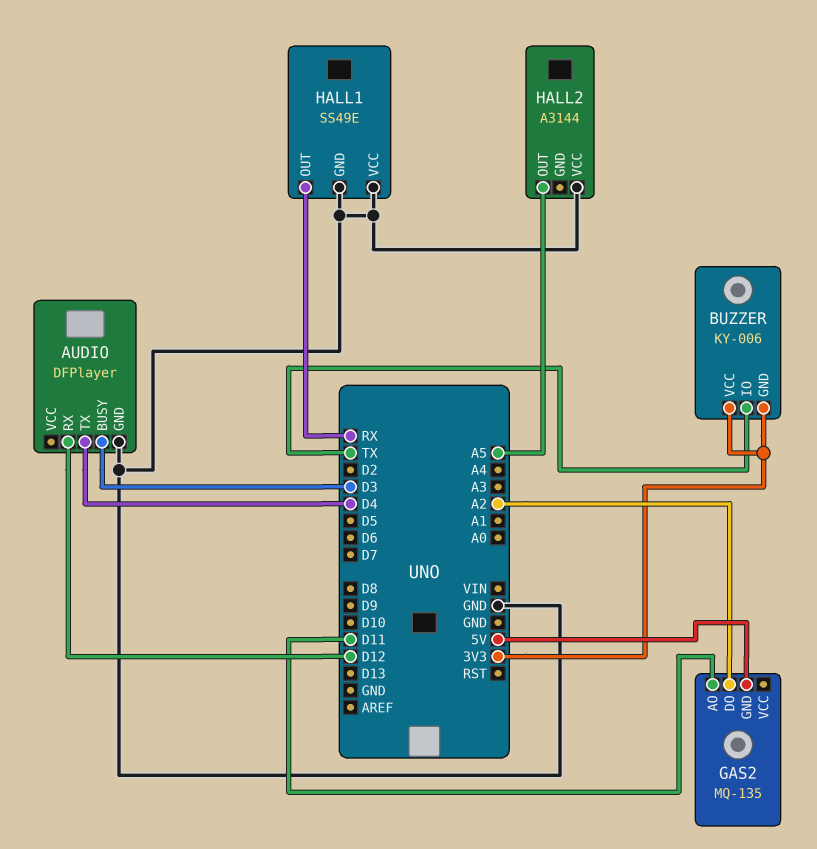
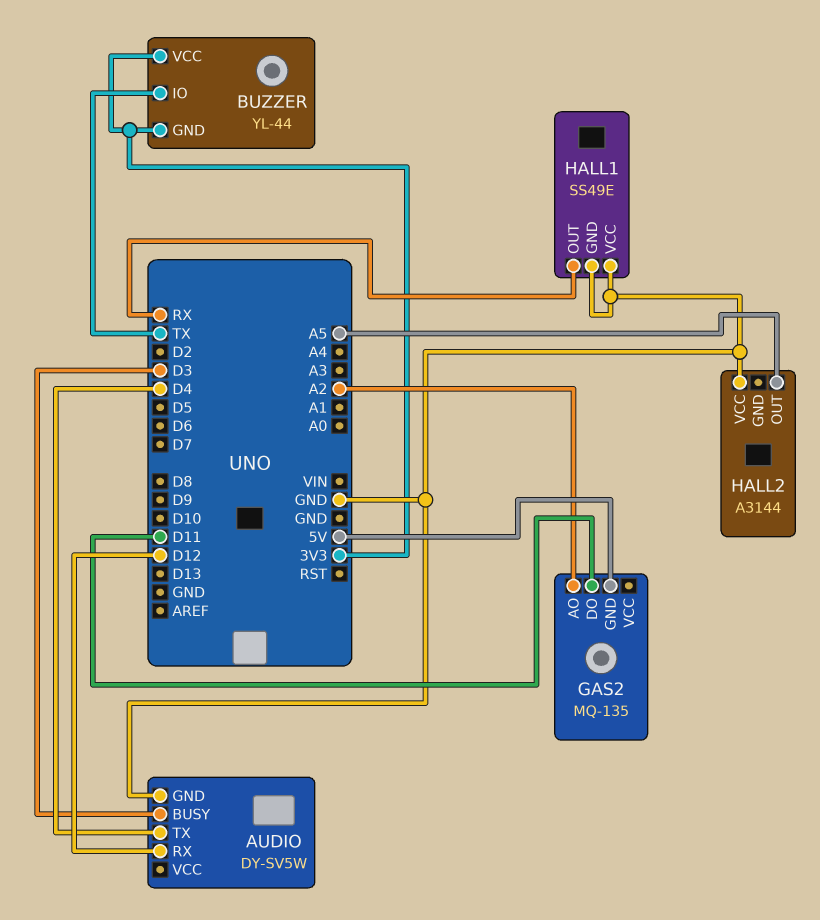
AUDIO: DFPlayer -> DY-SV5W
BUZZER: KY-006 -> YL-44
GAS2 pin AO: D11 -> A2
GAS2 pin DO: A2 -> D11

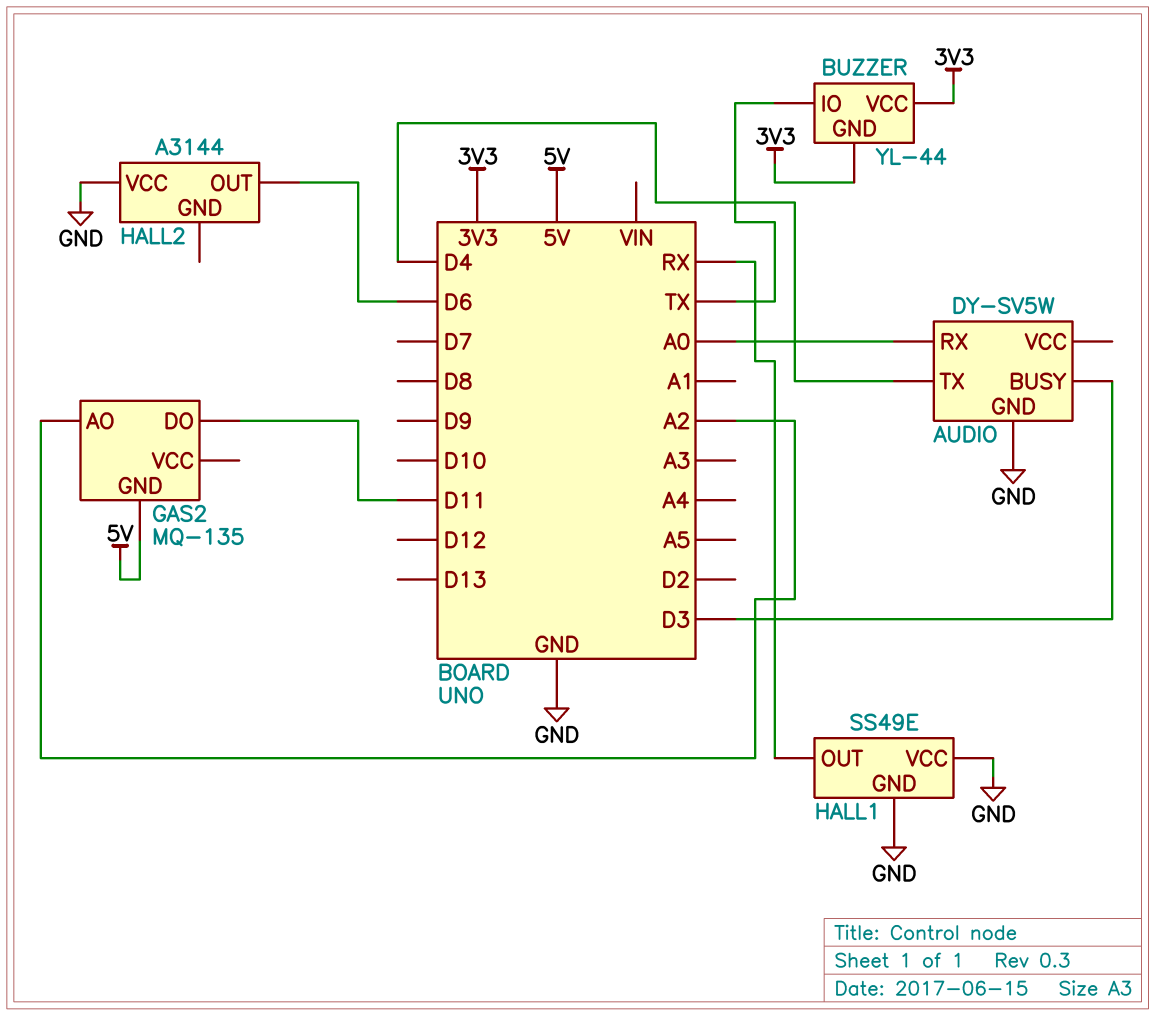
AUDIO pin RX: D12 -> A0
HALL2 pin OUT: A5 -> D6

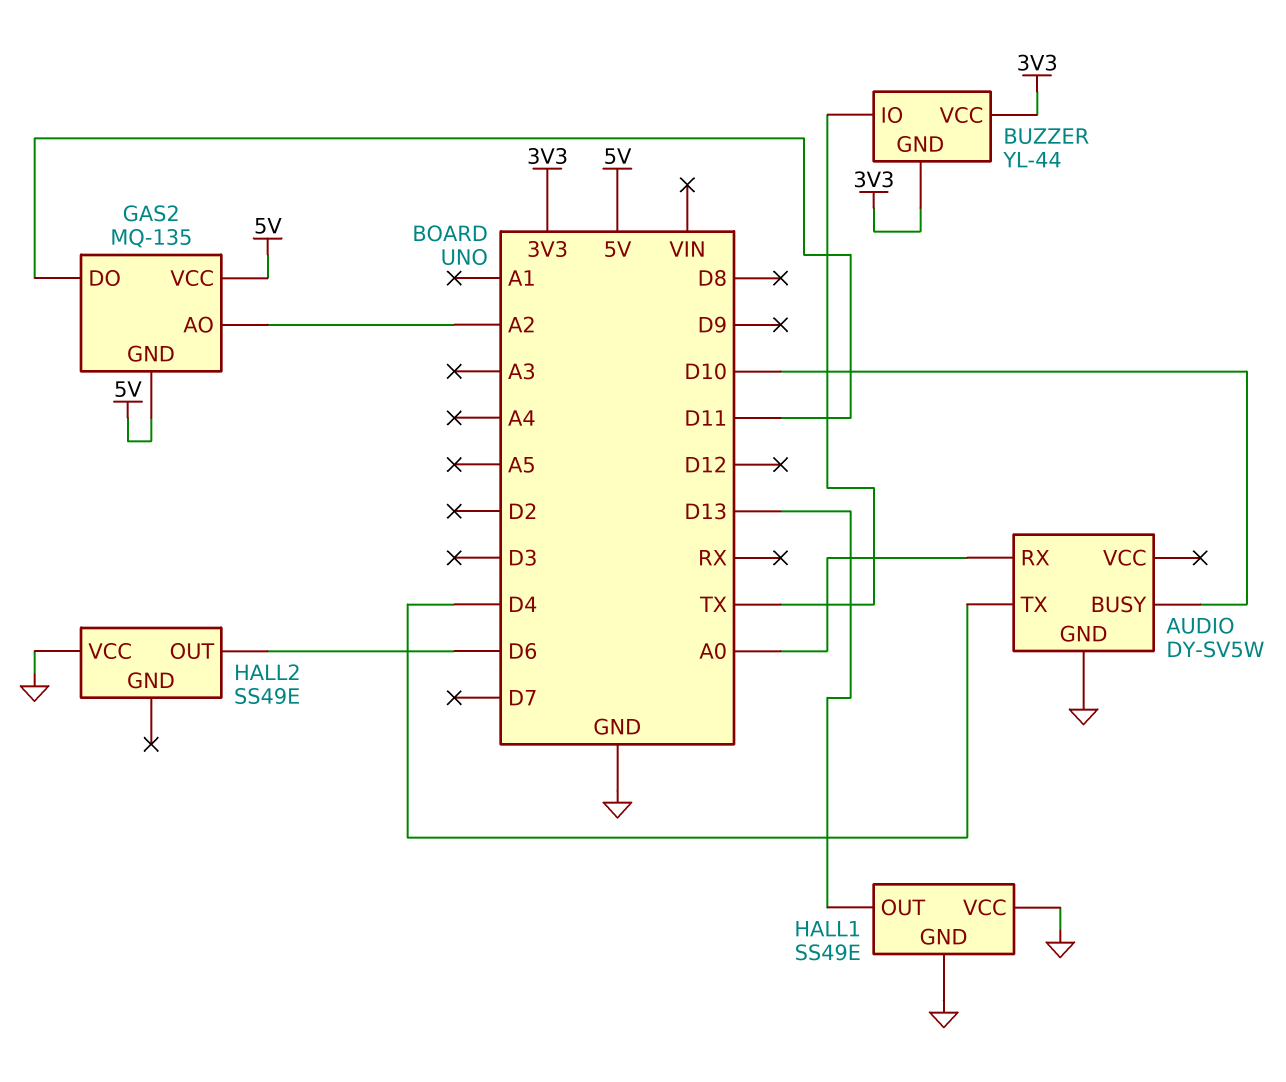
AUDIO pin BUSY: D3 -> D10
GAS2 pin VCC: none -> 5V
HALL1 pin OUT: RX -> D13
HALL2: A3144 -> SS49E

